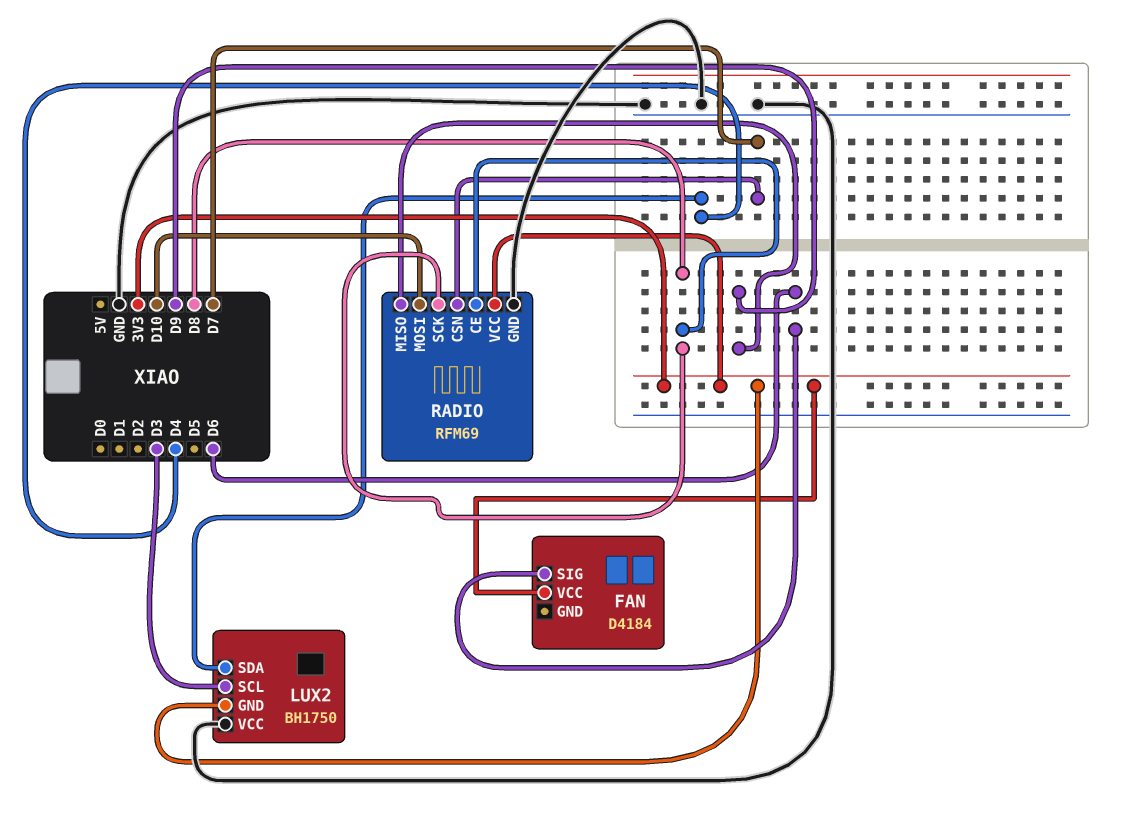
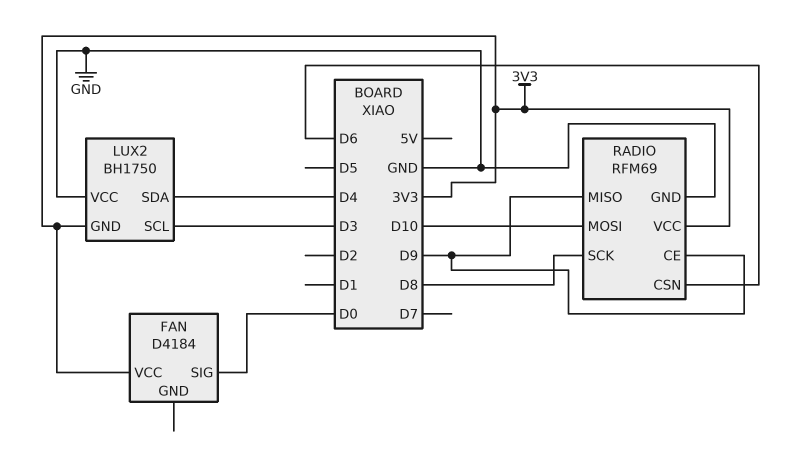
FAN pin SIG: D6 -> D0
RADIO pin CE: D8 -> D9
RADIO pin CSN: D7 -> D6

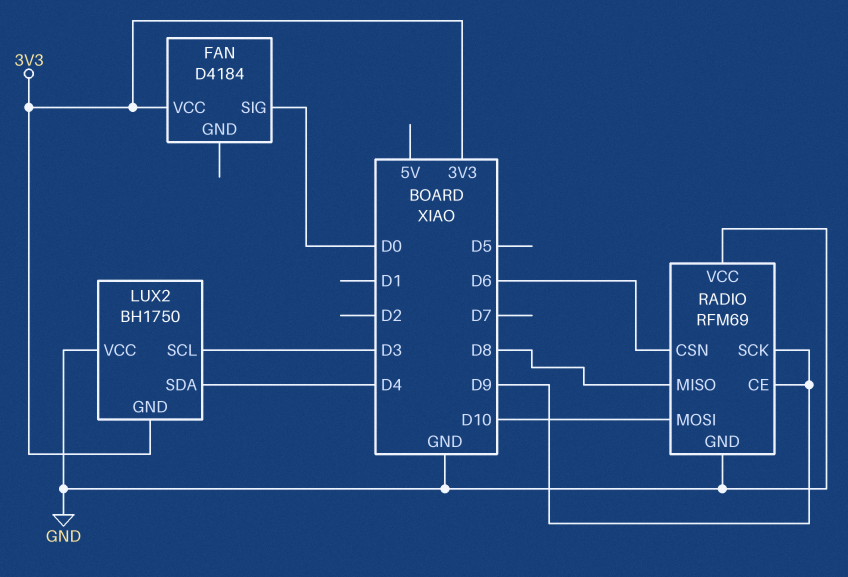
RADIO pin MISO: D9 -> D8
RADIO pin SCK: D8 -> D9
RADIO pin VCC: 3V3 -> GND

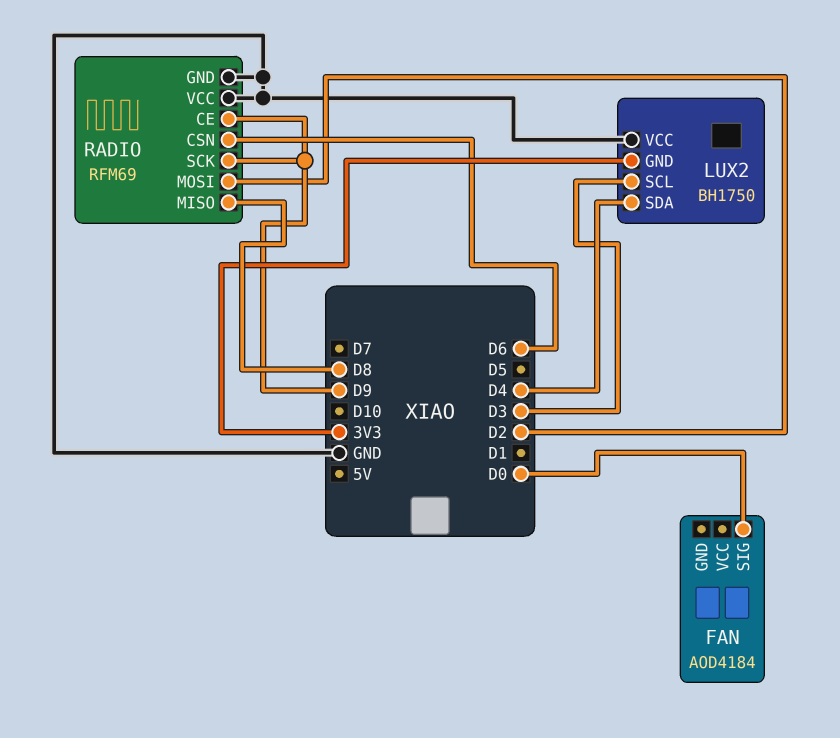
FAN: D4184 -> AOD4184
FAN pin VCC: 3V3 -> none
RADIO pin MOSI: D10 -> D2

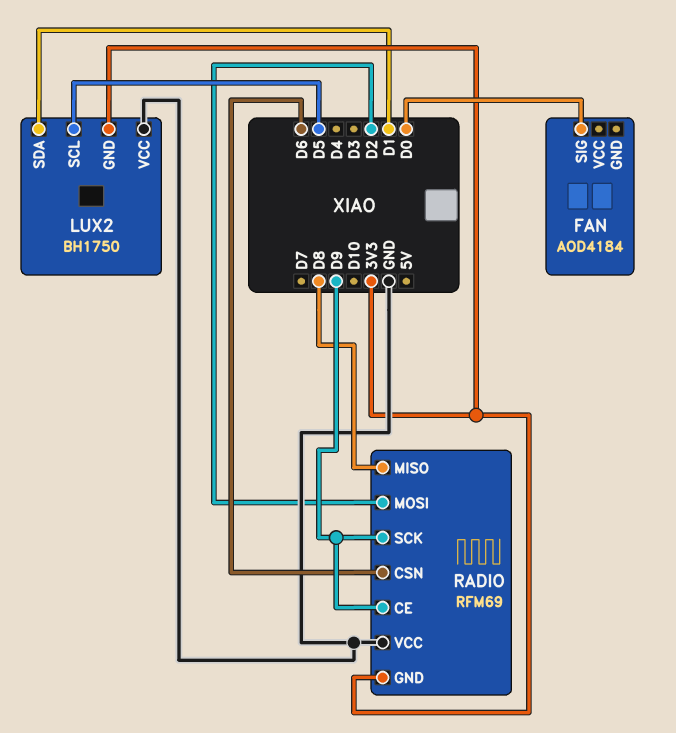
LUX2 pin SCL: D3 -> D5
LUX2 pin SDA: D4 -> D1
RADIO pin GND: GND -> 3V3

